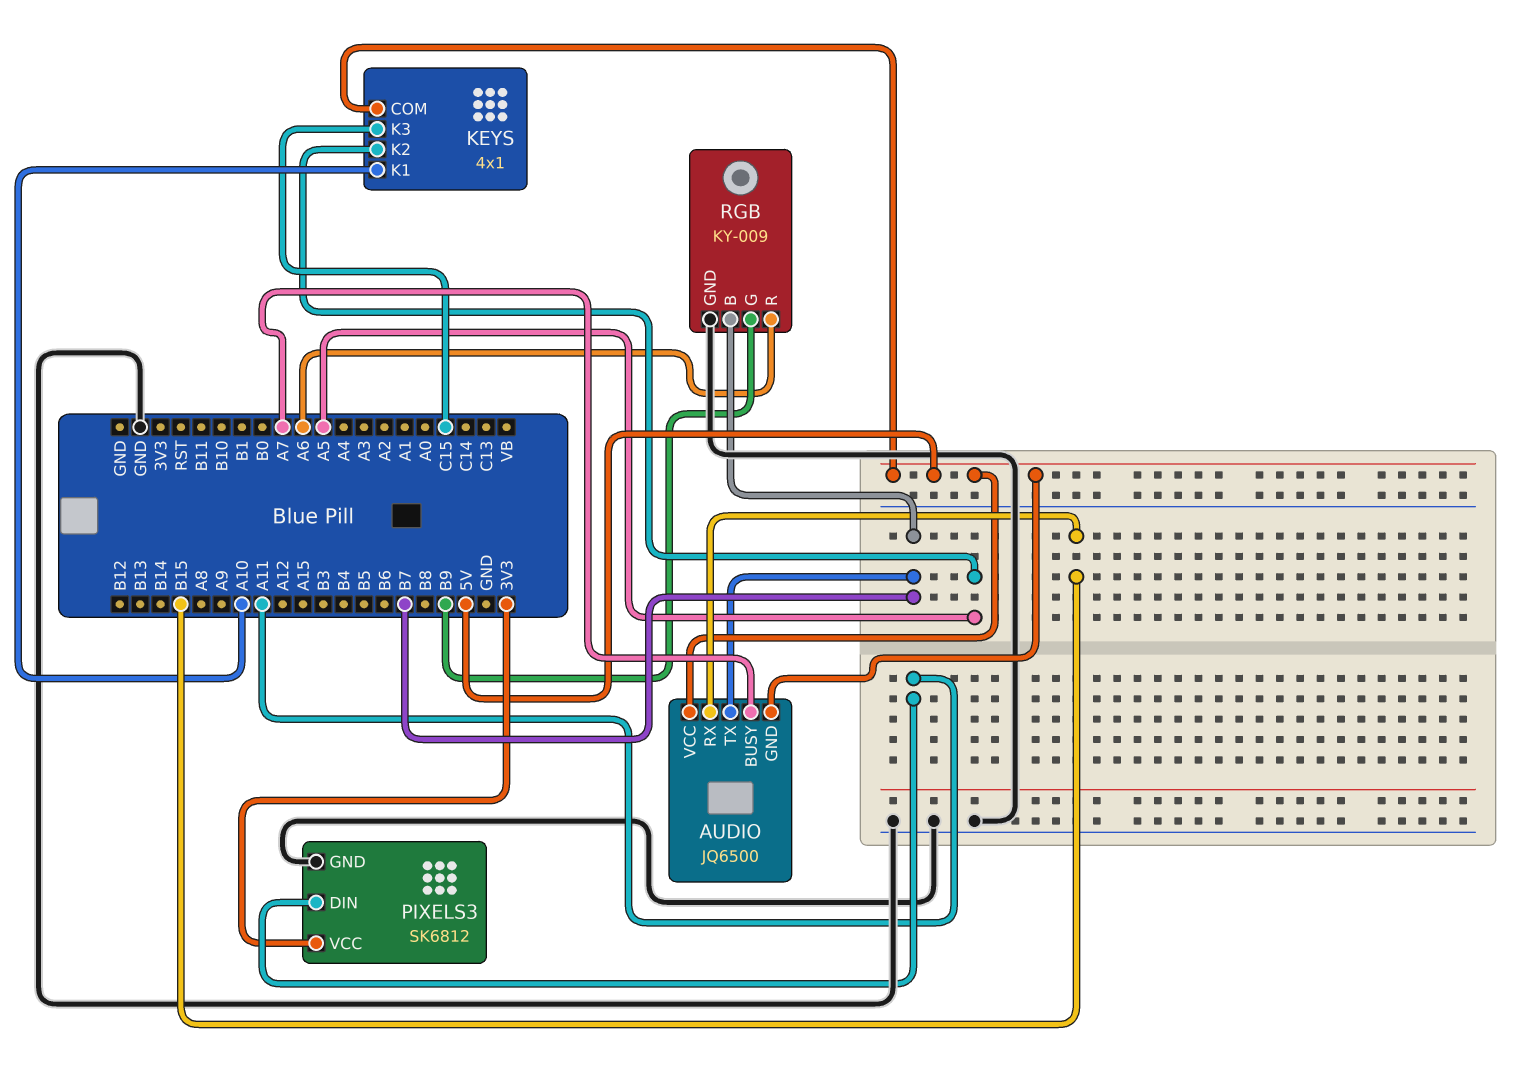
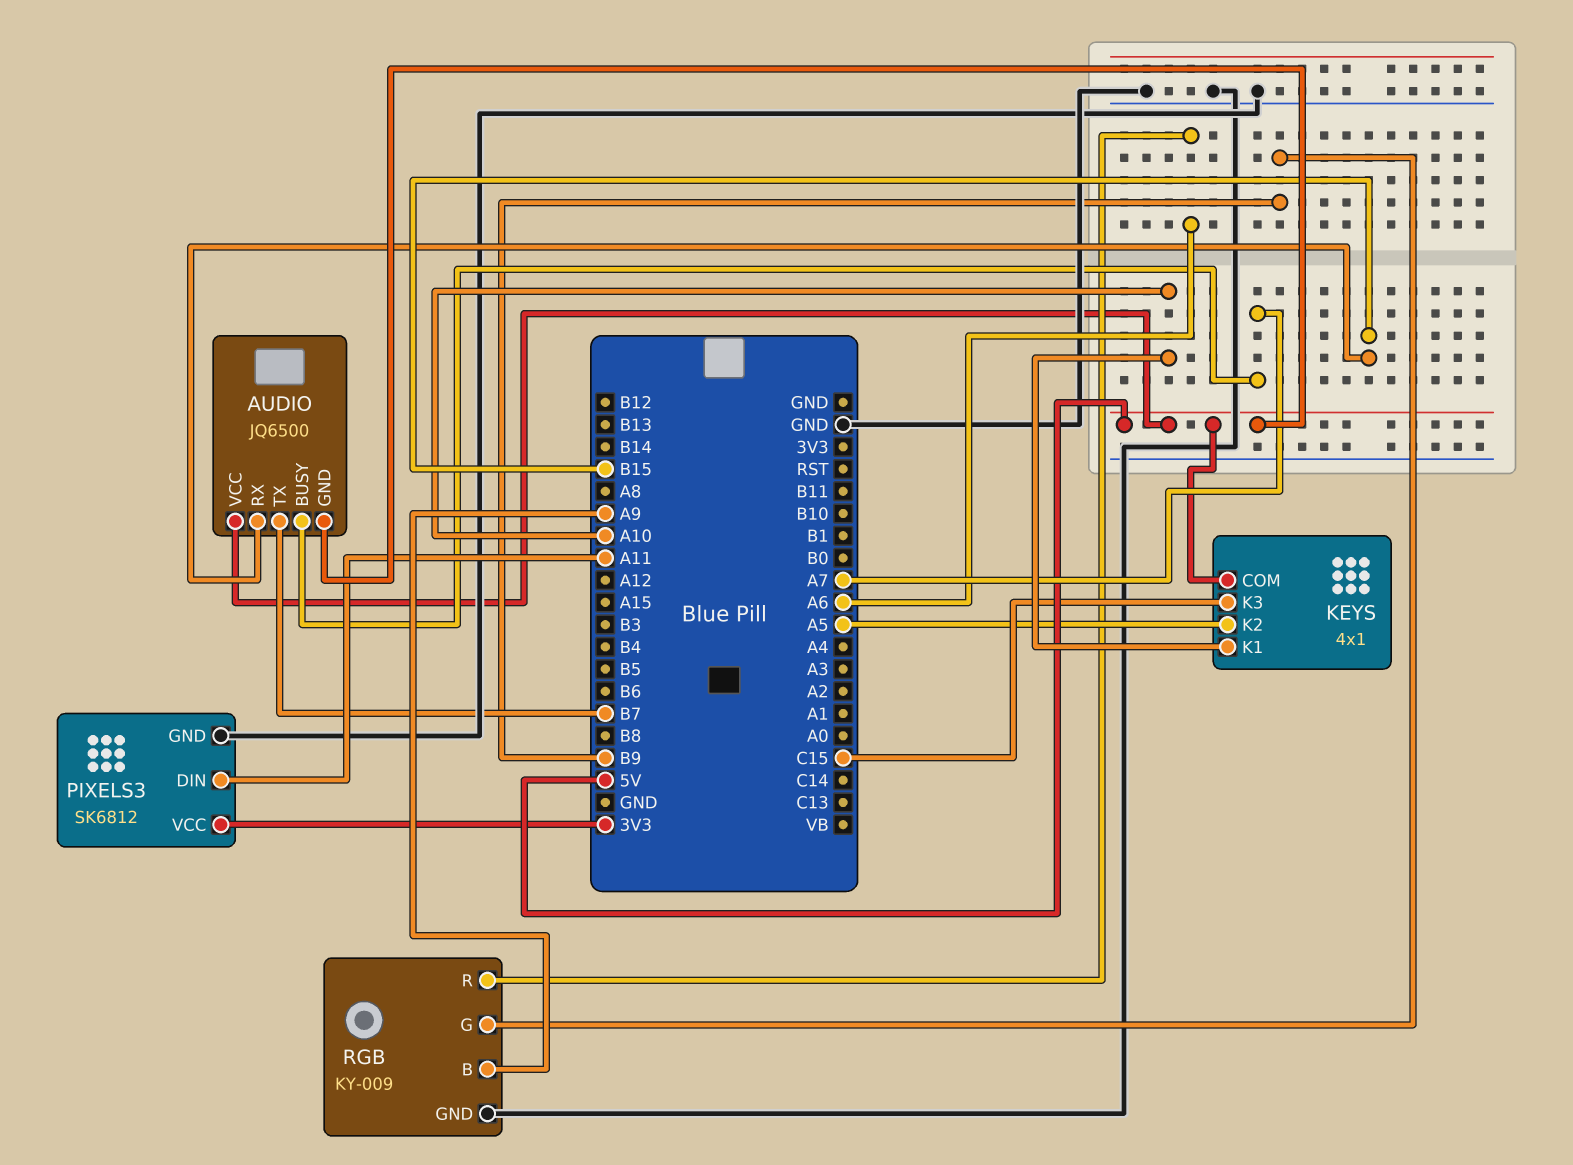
RGB pin B: B7 -> A9

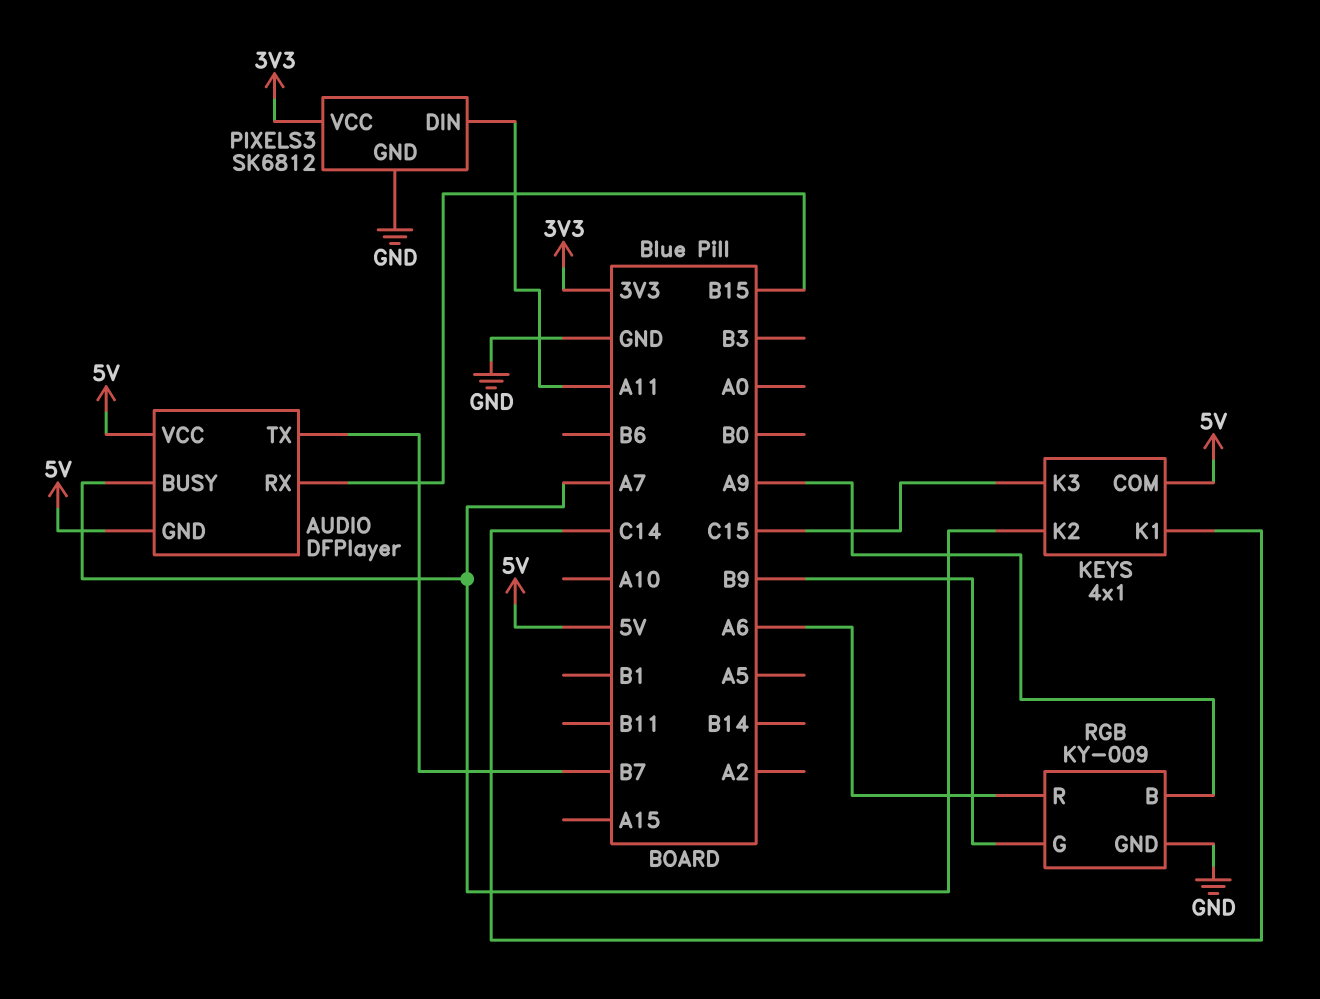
AUDIO: JQ6500 -> DFPlayer
KEYS pin K1: A10 -> C14
KEYS pin K2: A5 -> A7

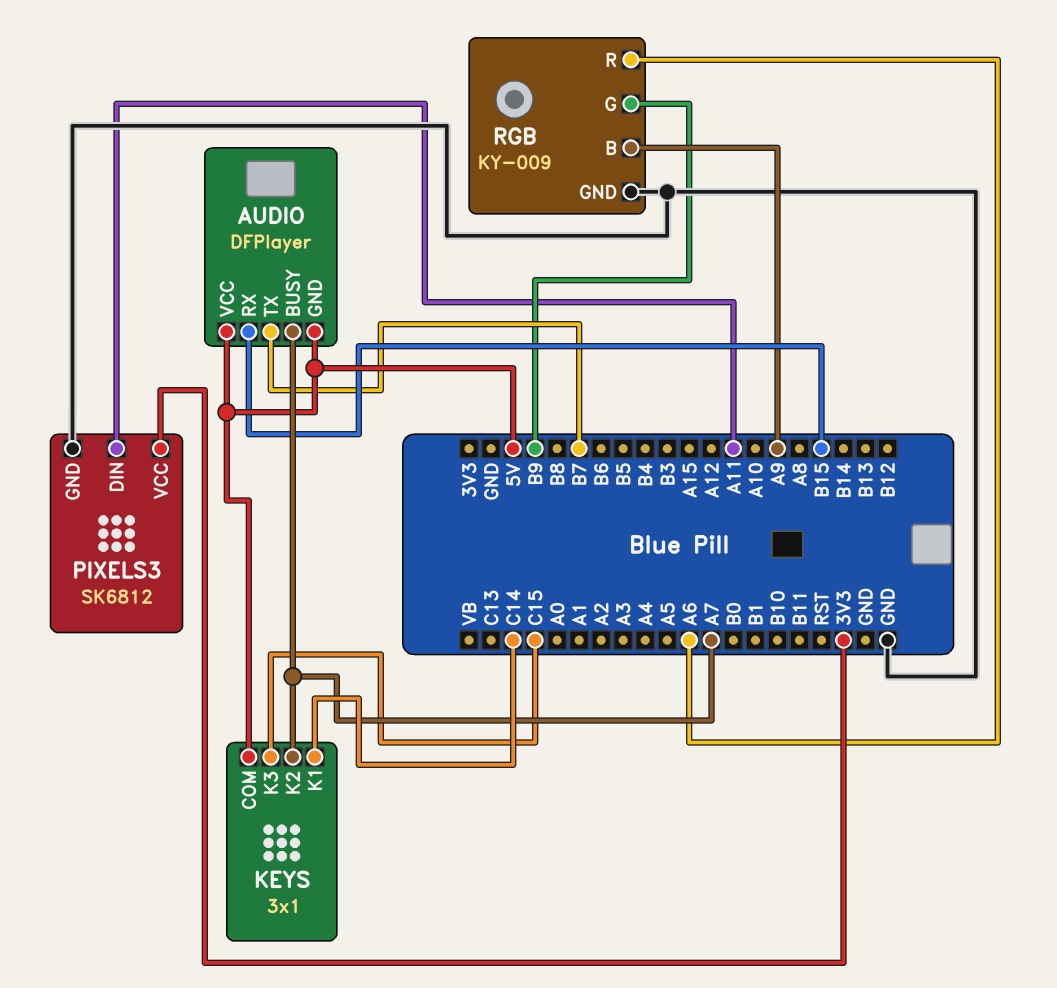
KEYS: 4x1 -> 3x1

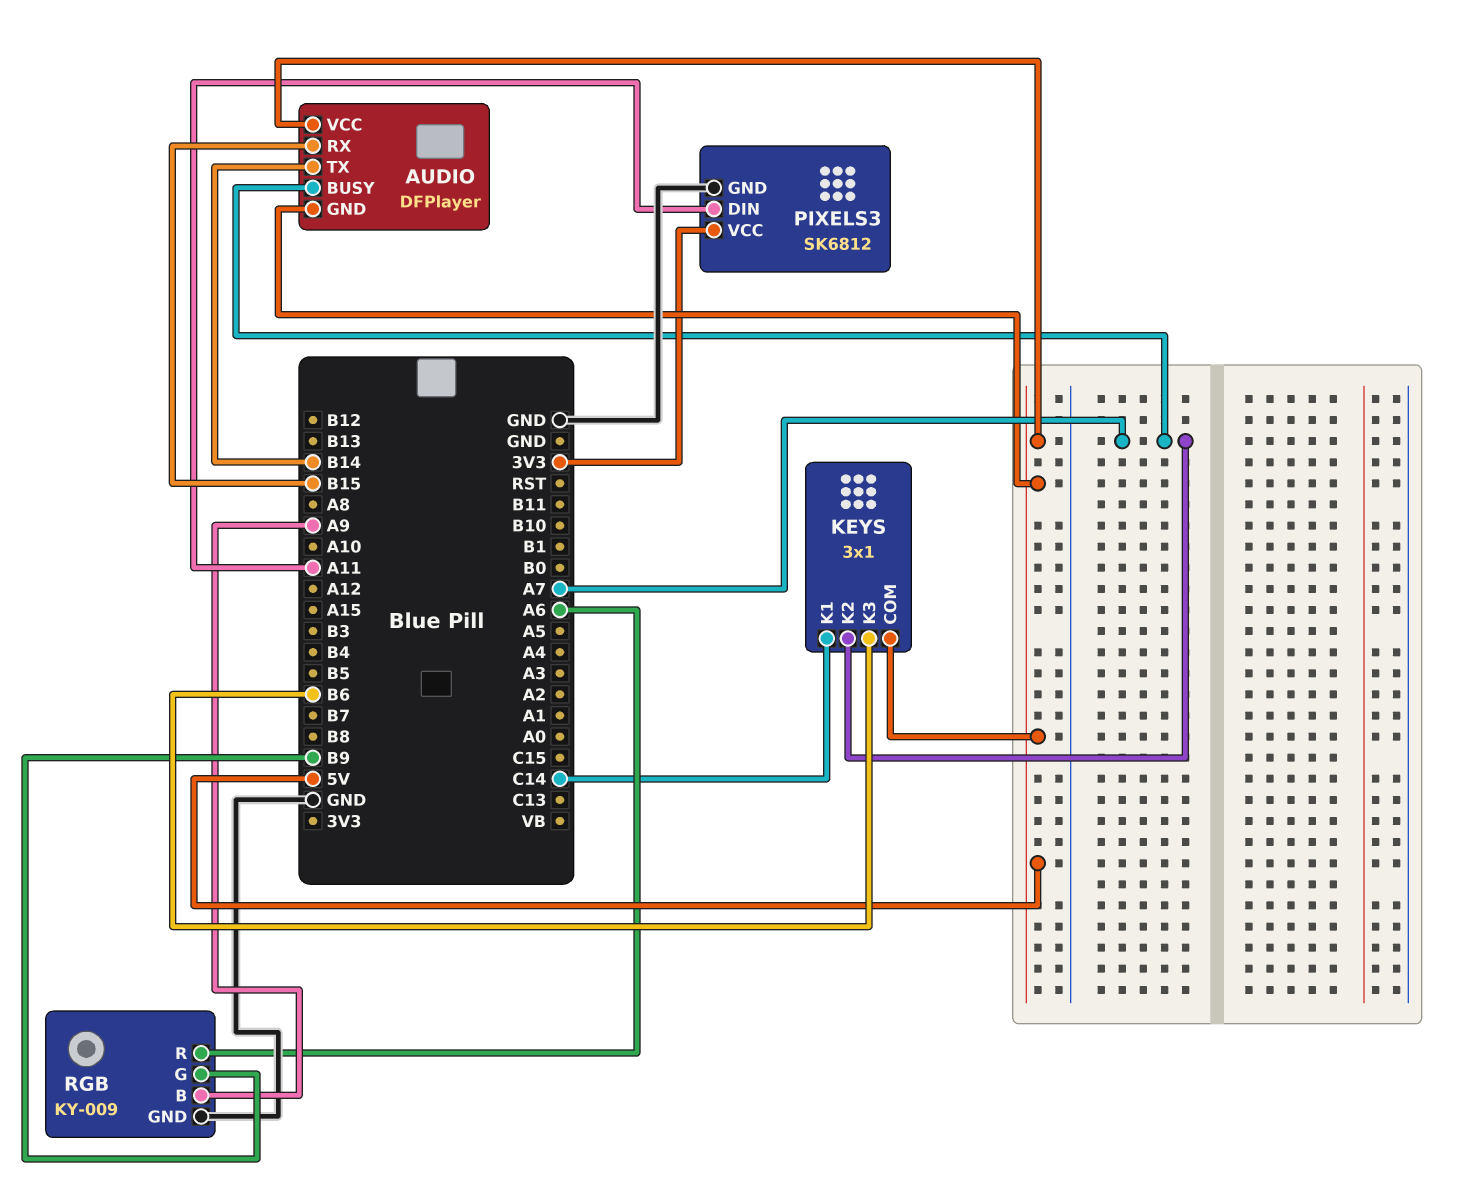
AUDIO pin TX: B7 -> B14
KEYS pin K3: C15 -> B6

